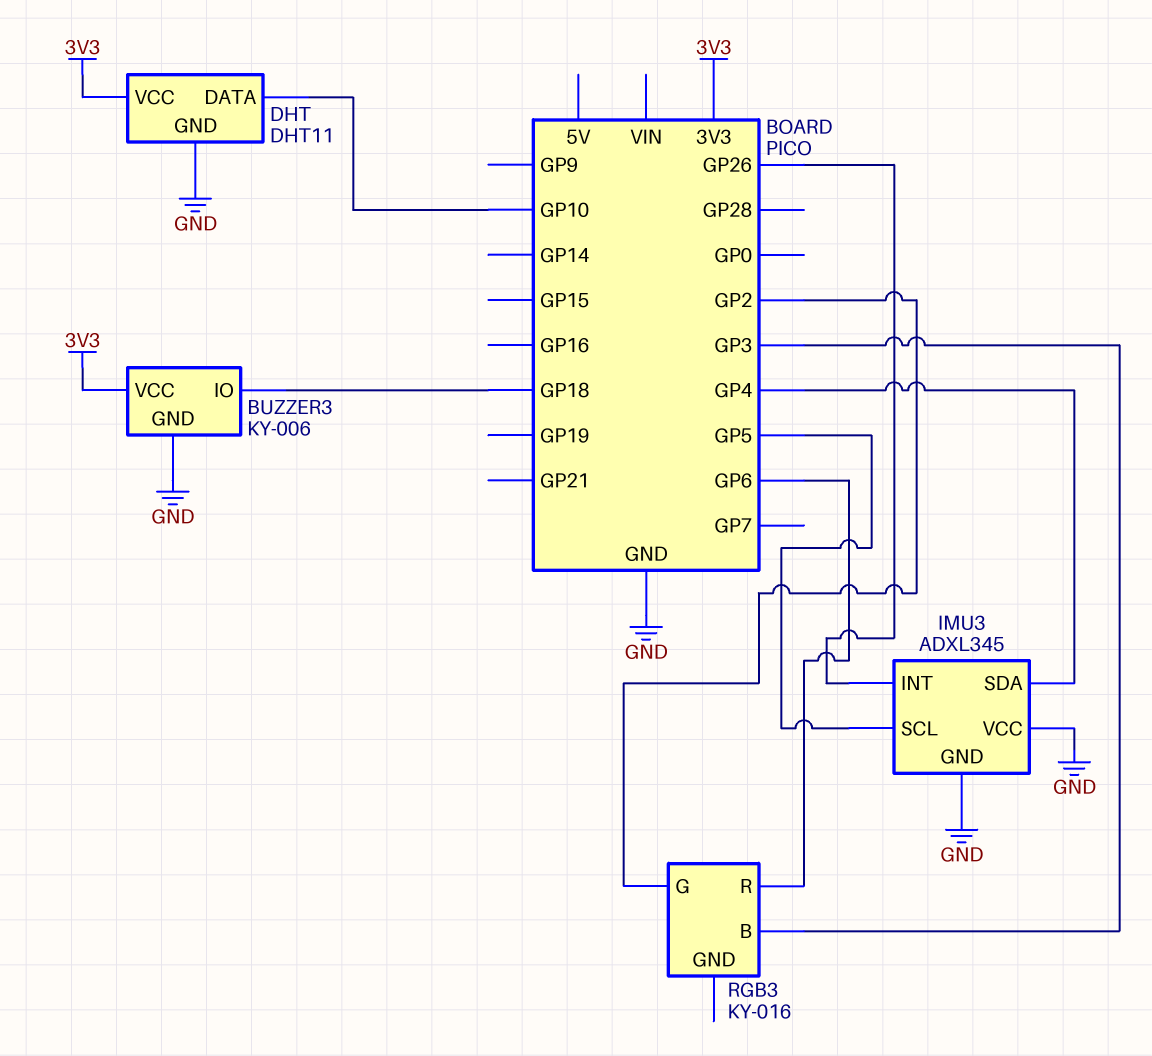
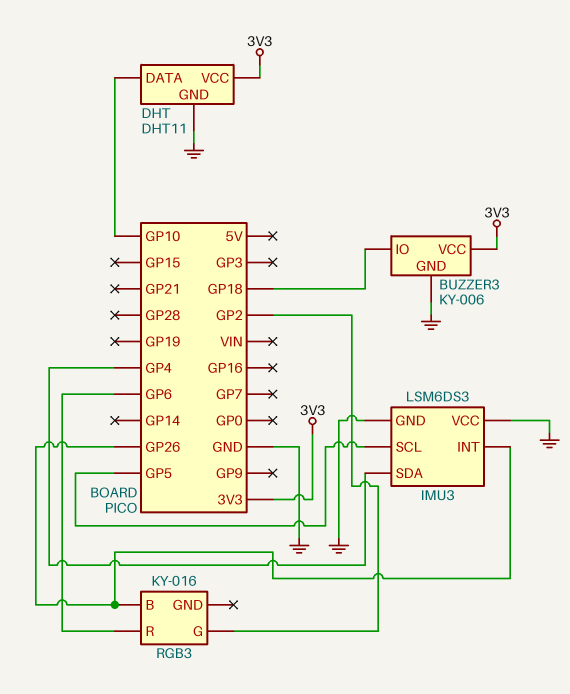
IMU3: ADXL345 -> LSM6DS3
RGB3 pin B: GP3 -> GP26

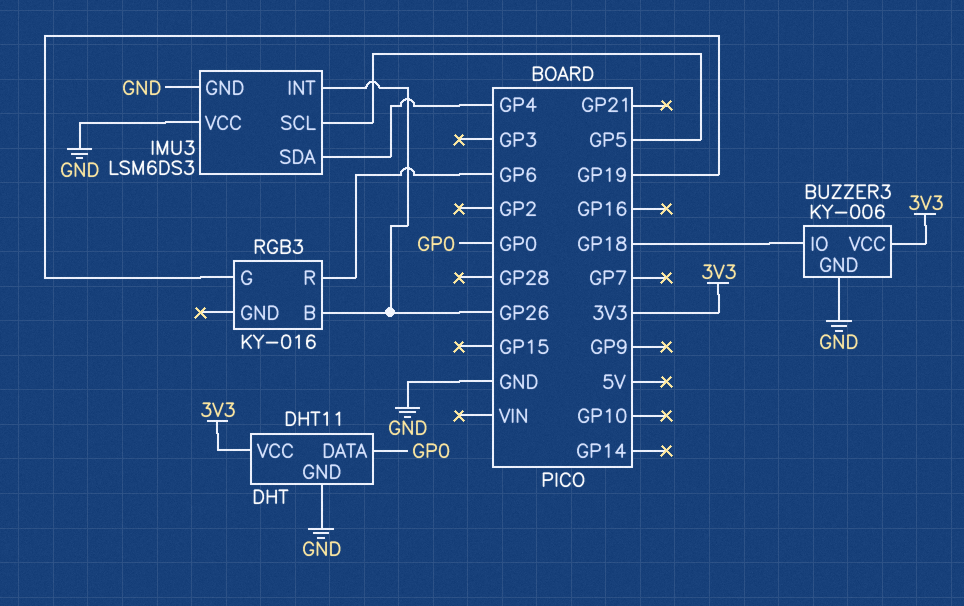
DHT pin DATA: GP10 -> GP0
RGB3 pin G: GP2 -> GP19

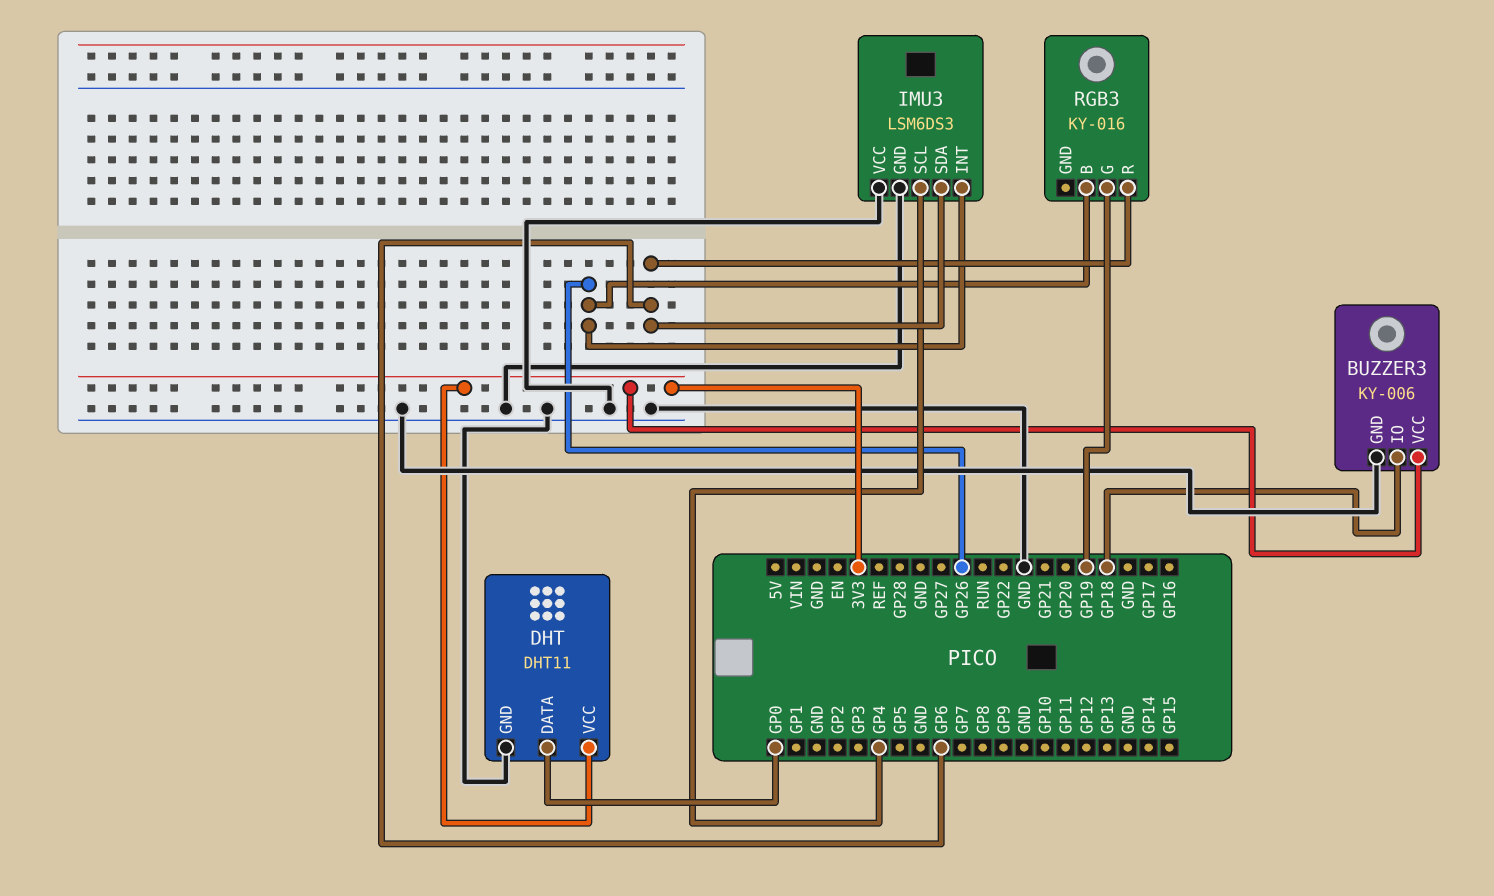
IMU3 pin SCL: GP5 -> GP4
IMU3 pin SDA: GP4 -> GP6

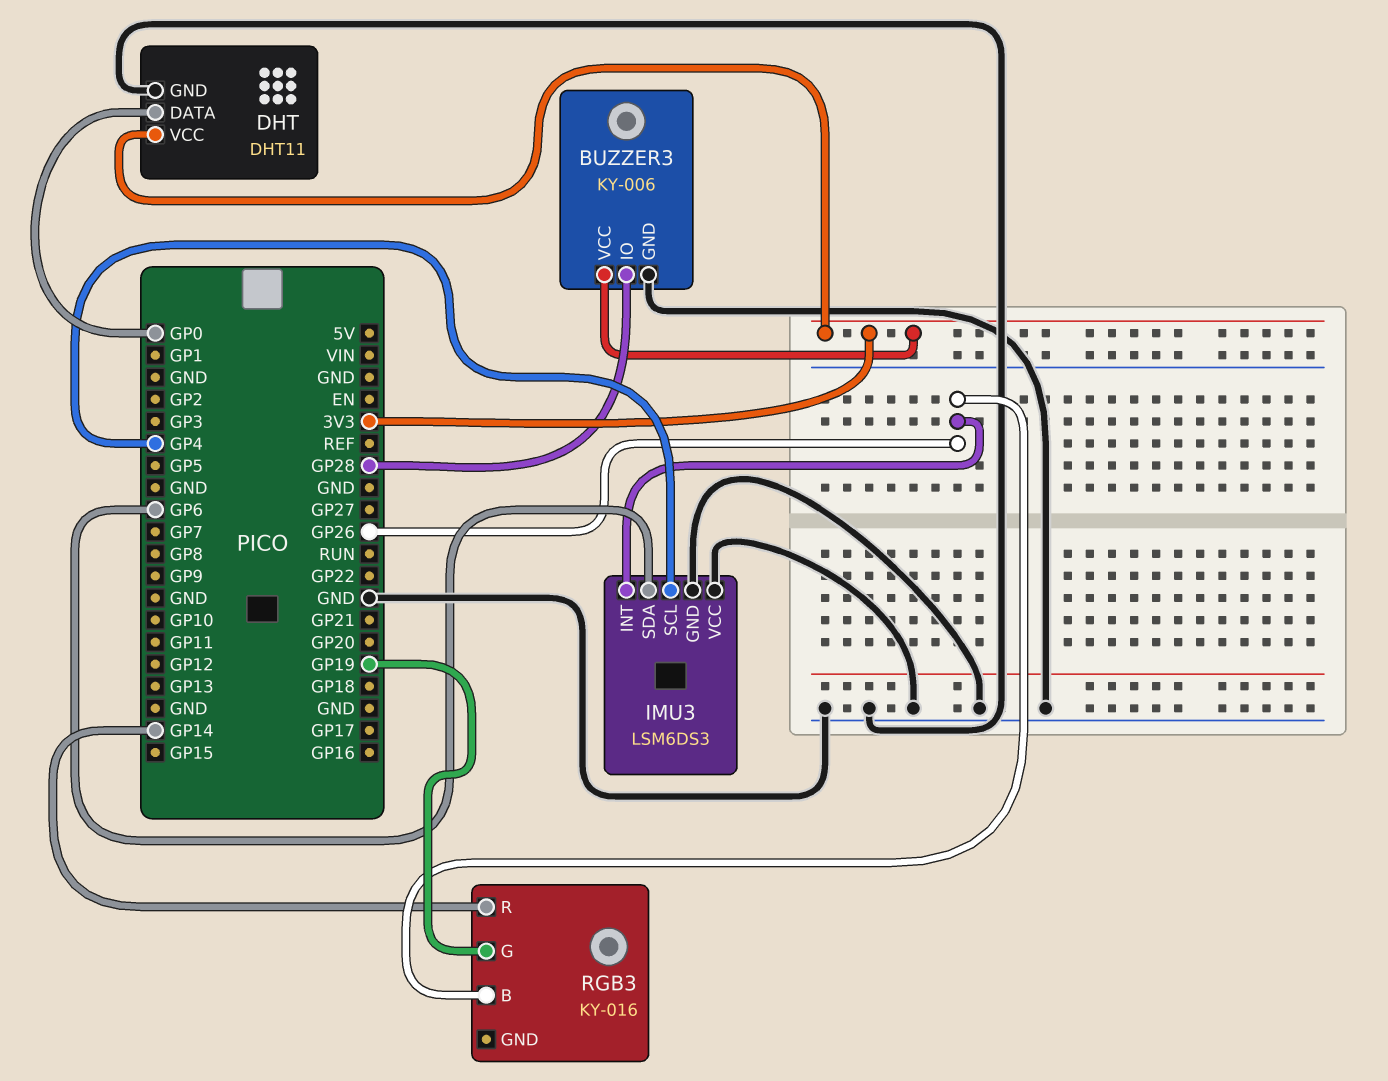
BUZZER3 pin IO: GP18 -> GP28
RGB3 pin R: GP6 -> GP14

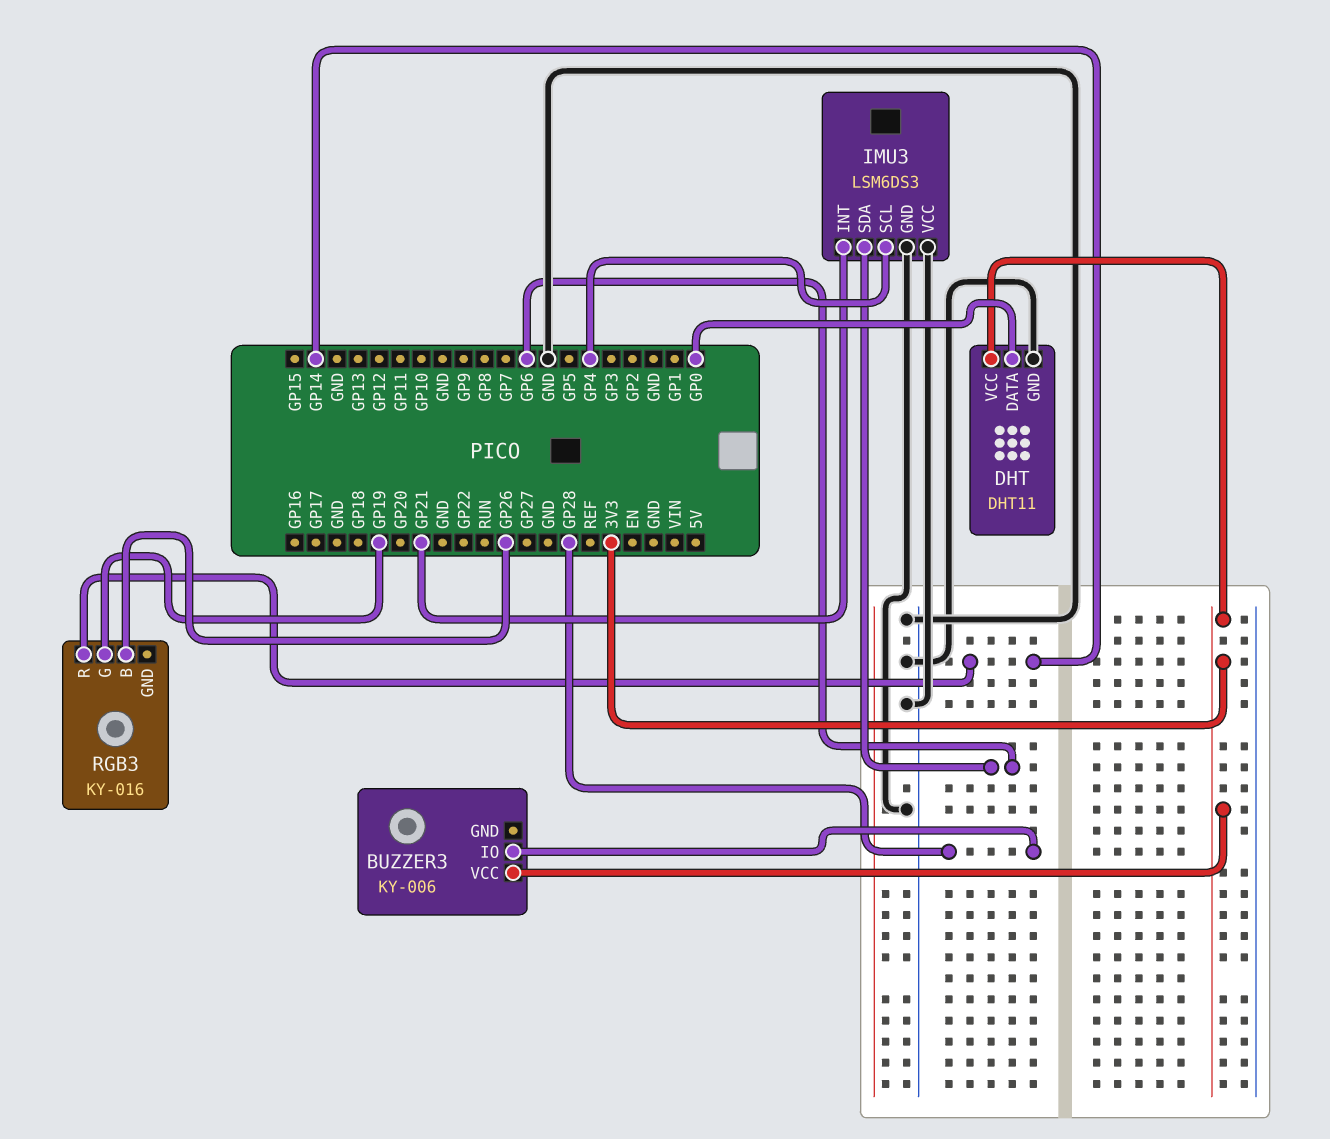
BUZZER3 pin GND: GND -> none
IMU3 pin INT: GP26 -> GP21

